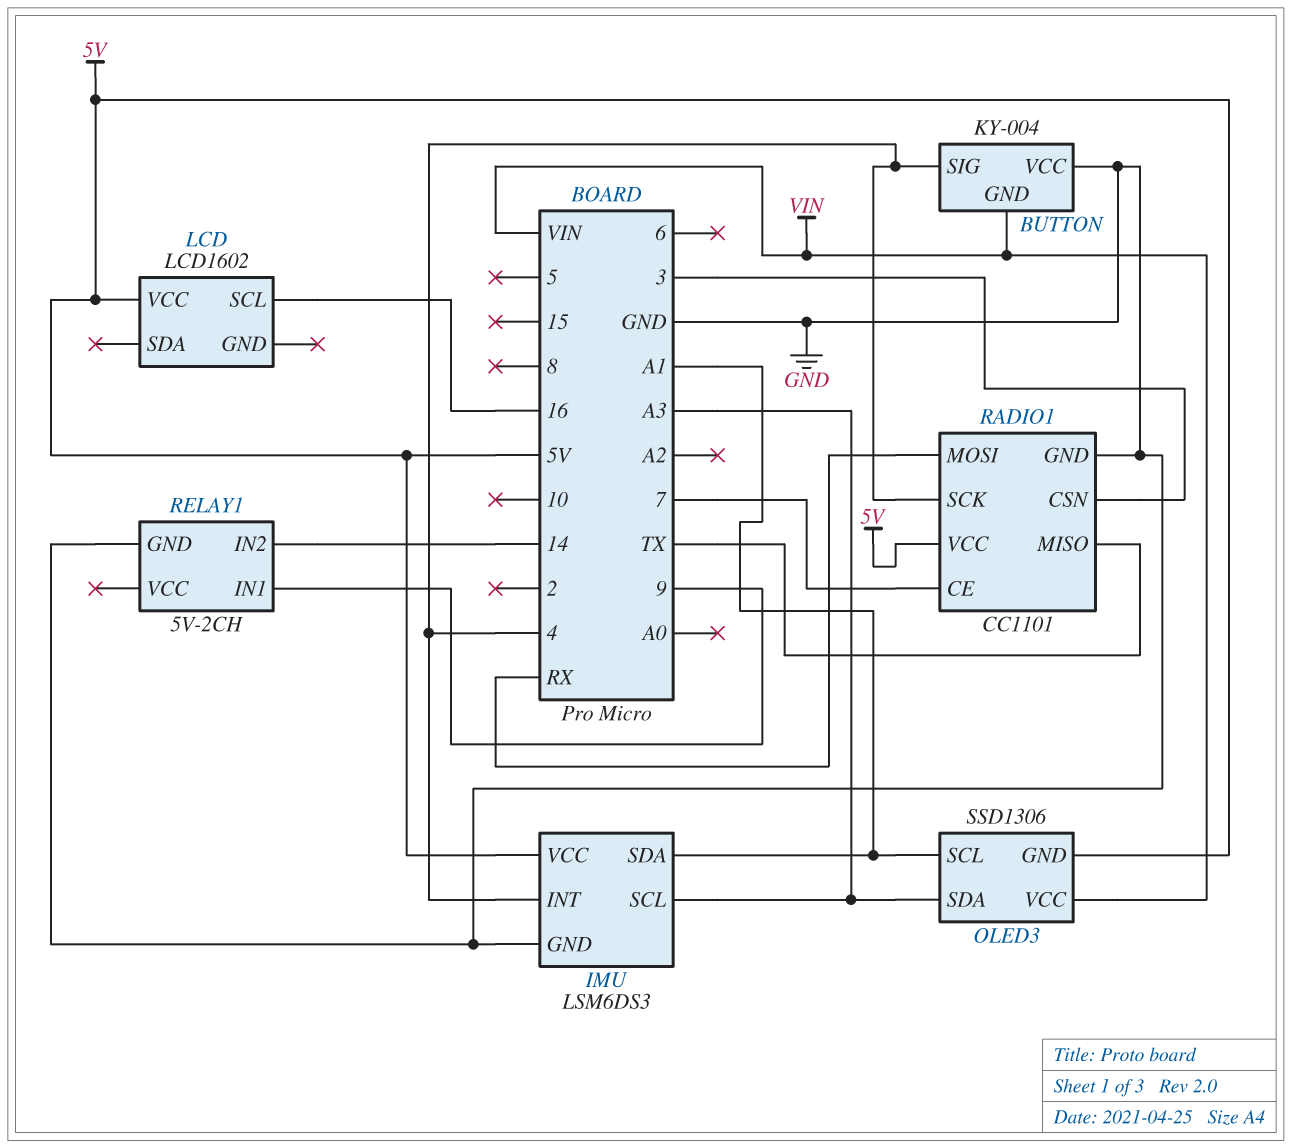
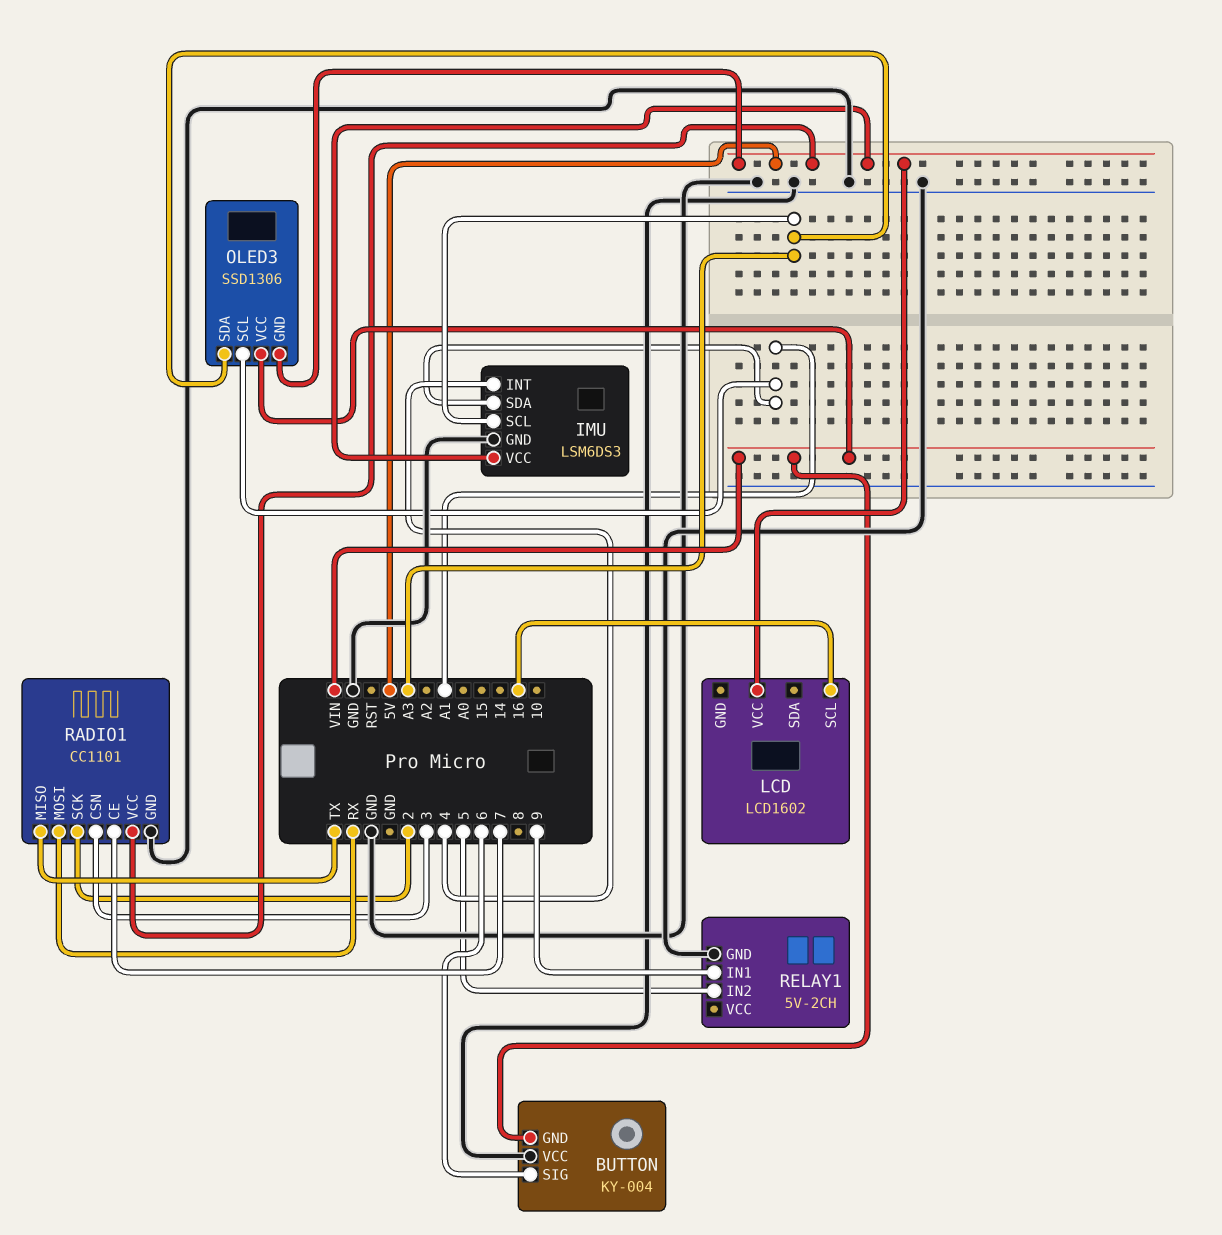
BUTTON pin SIG: 4 -> 6
RADIO1 pin SCK: 4 -> 2
RELAY1 pin IN2: 14 -> 5

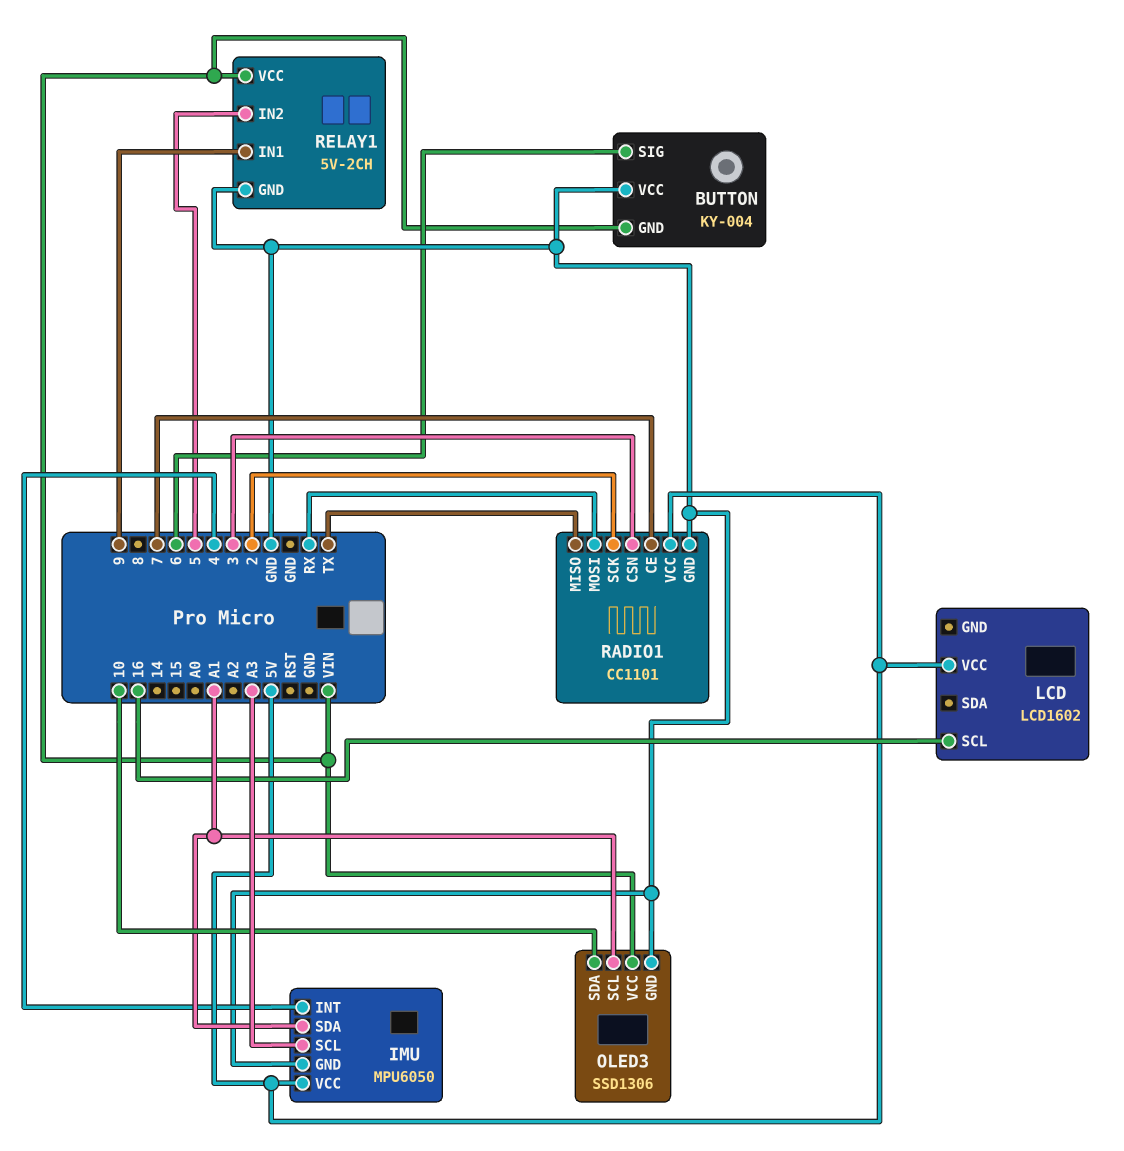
IMU: LSM6DS3 -> MPU6050
OLED3 pin GND: 5V -> GND
OLED3 pin SDA: A3 -> 10
RELAY1 pin VCC: none -> VIN

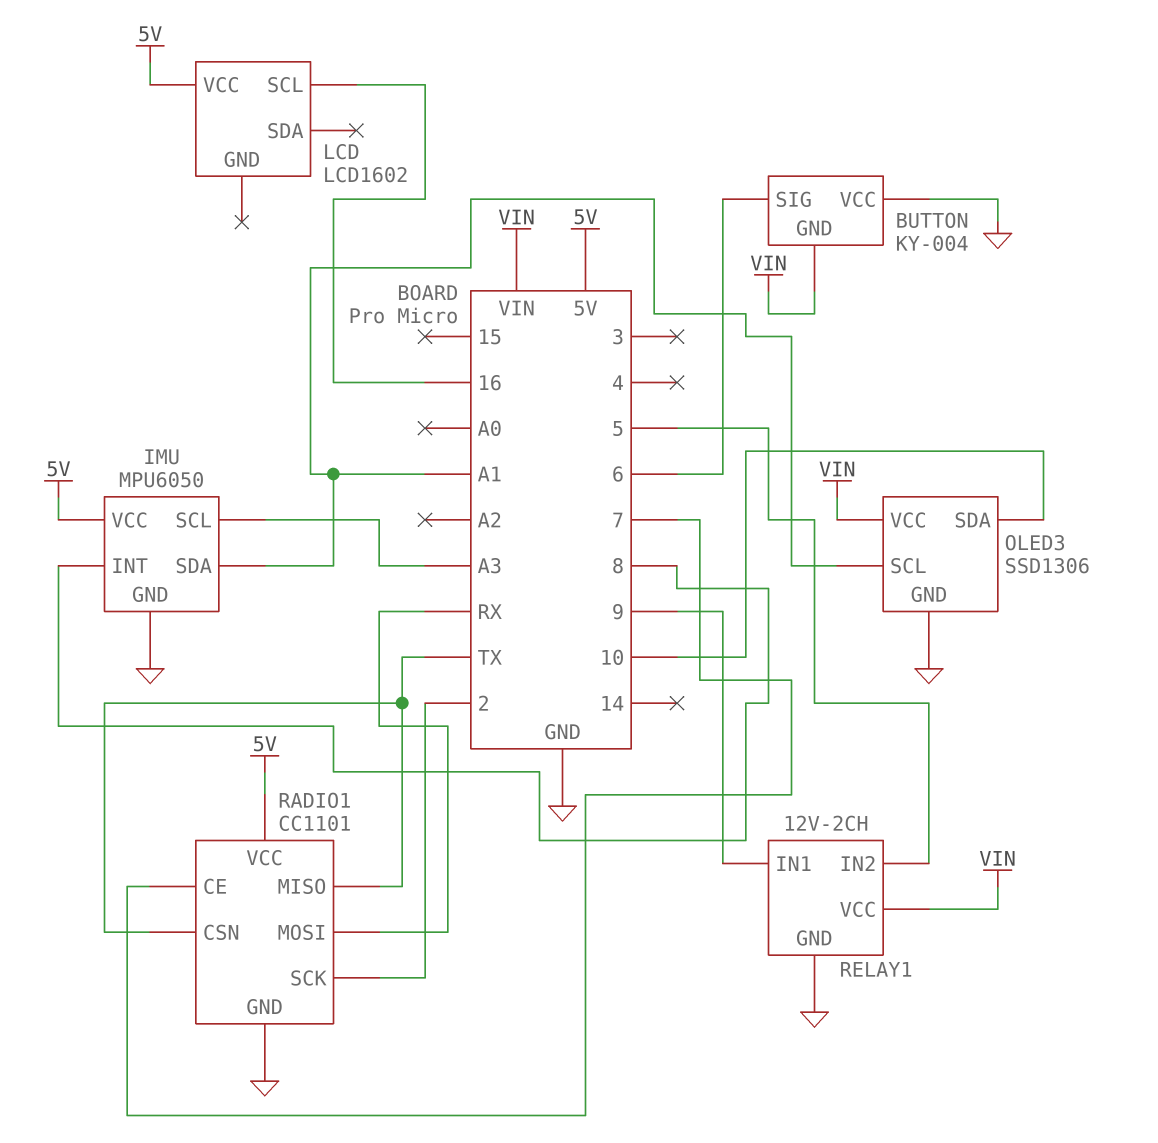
IMU pin INT: 4 -> 8
RADIO1 pin CSN: 3 -> TX
RELAY1: 5V-2CH -> 12V-2CH

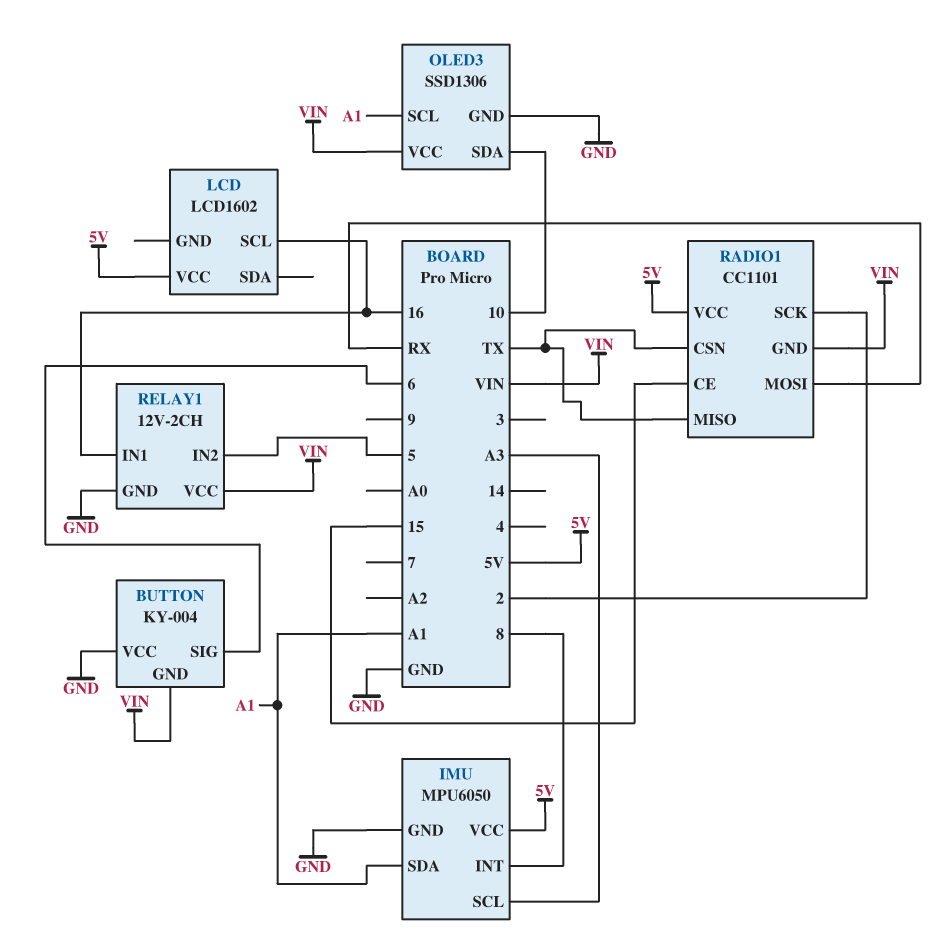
RADIO1 pin CE: 7 -> 15
RADIO1 pin GND: GND -> VIN
RELAY1 pin IN1: 9 -> 16

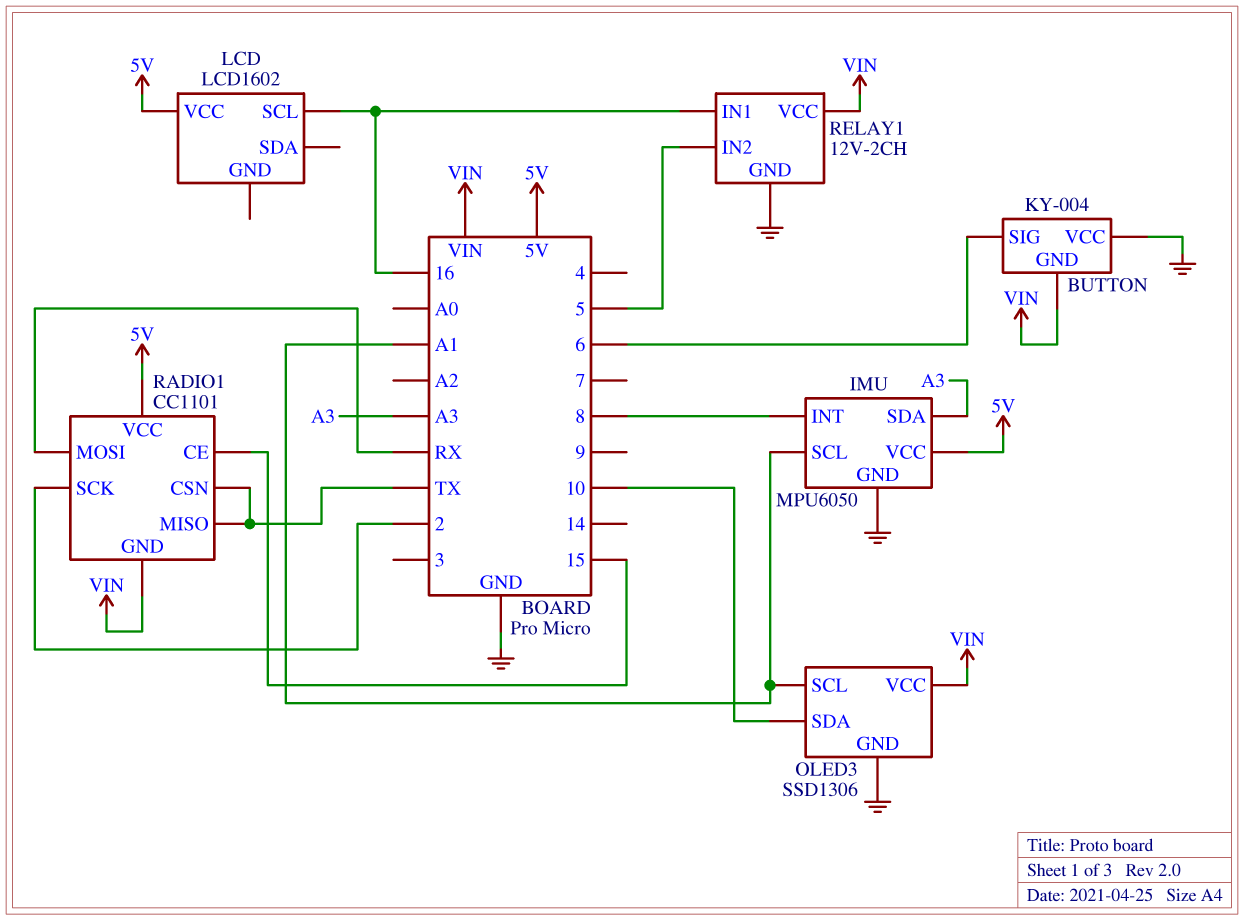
IMU pin SCL: A3 -> A1
IMU pin SDA: A1 -> A3

